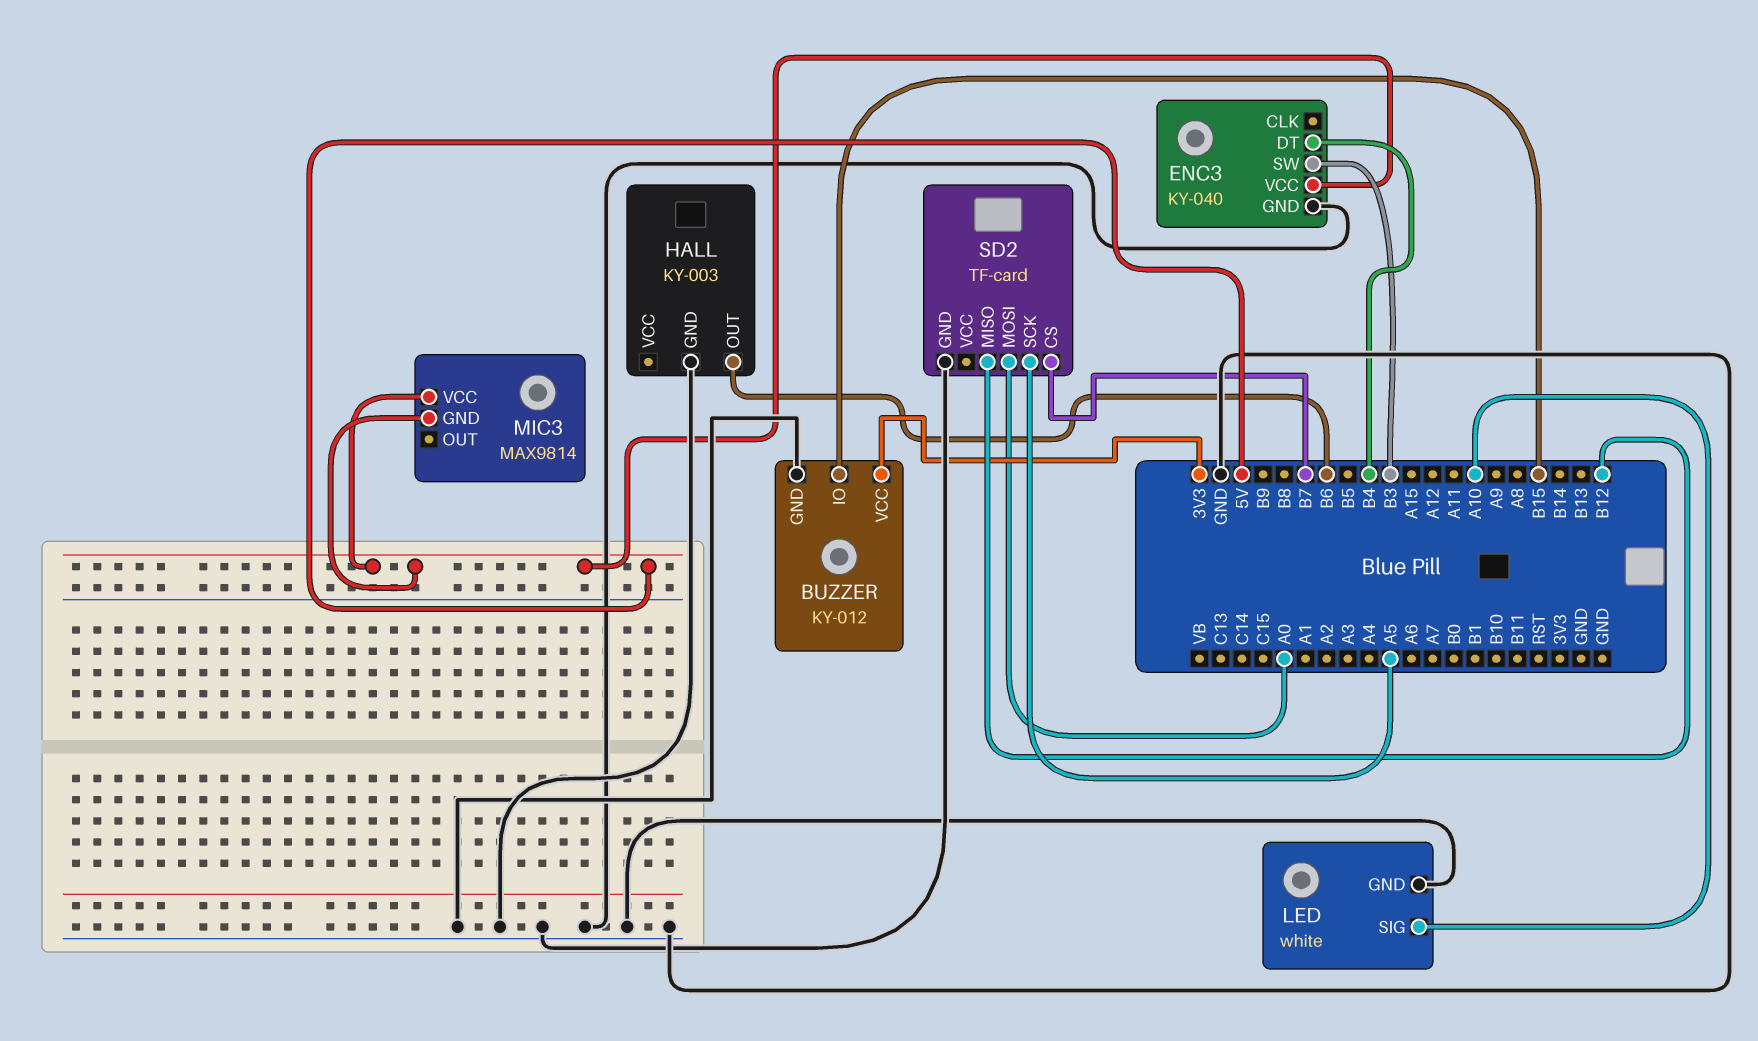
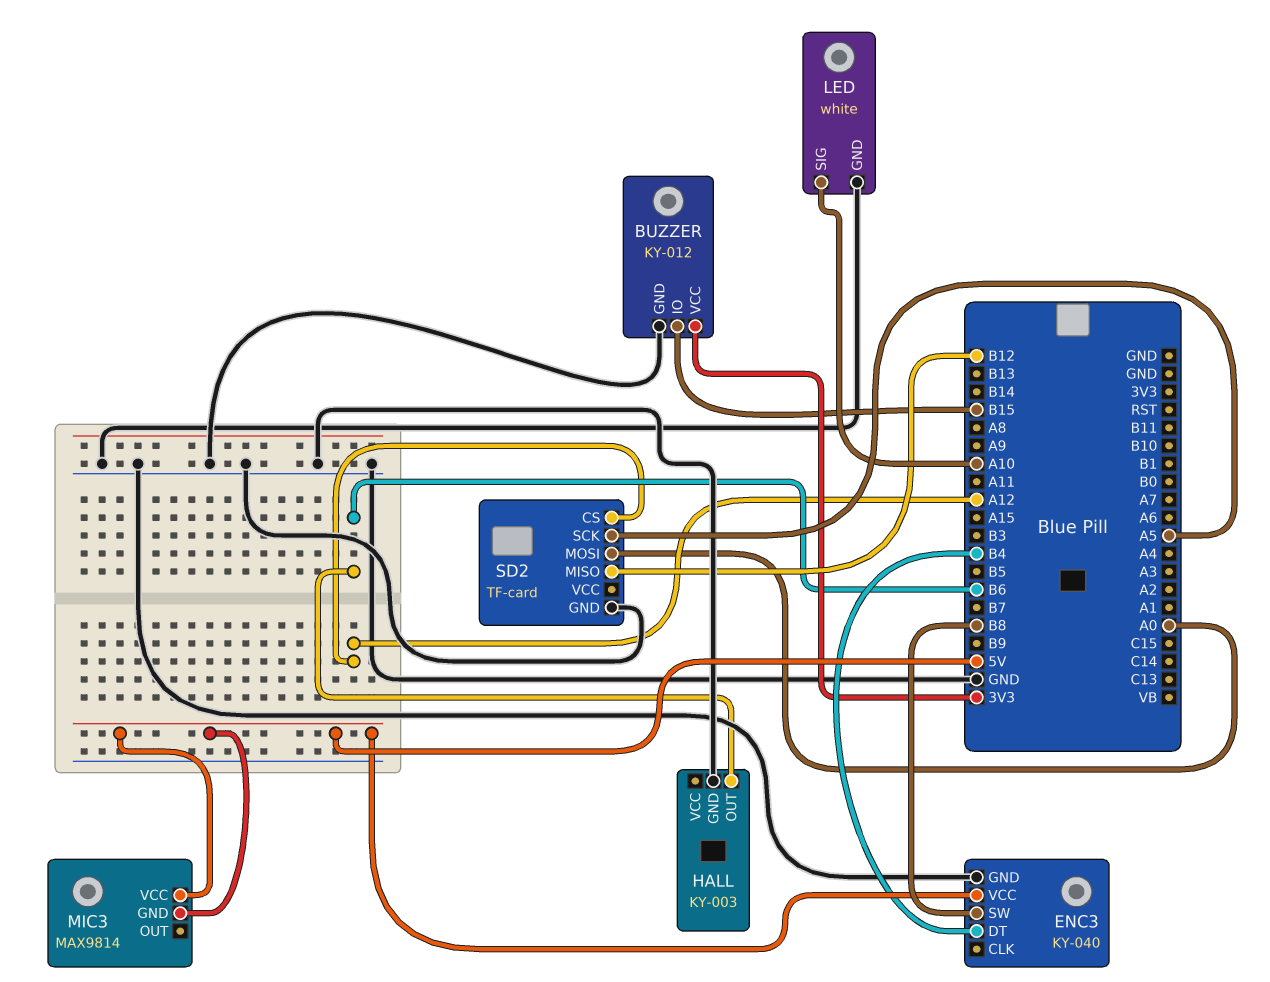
ENC3 pin SW: B3 -> B8
SD2 pin CS: B7 -> A12

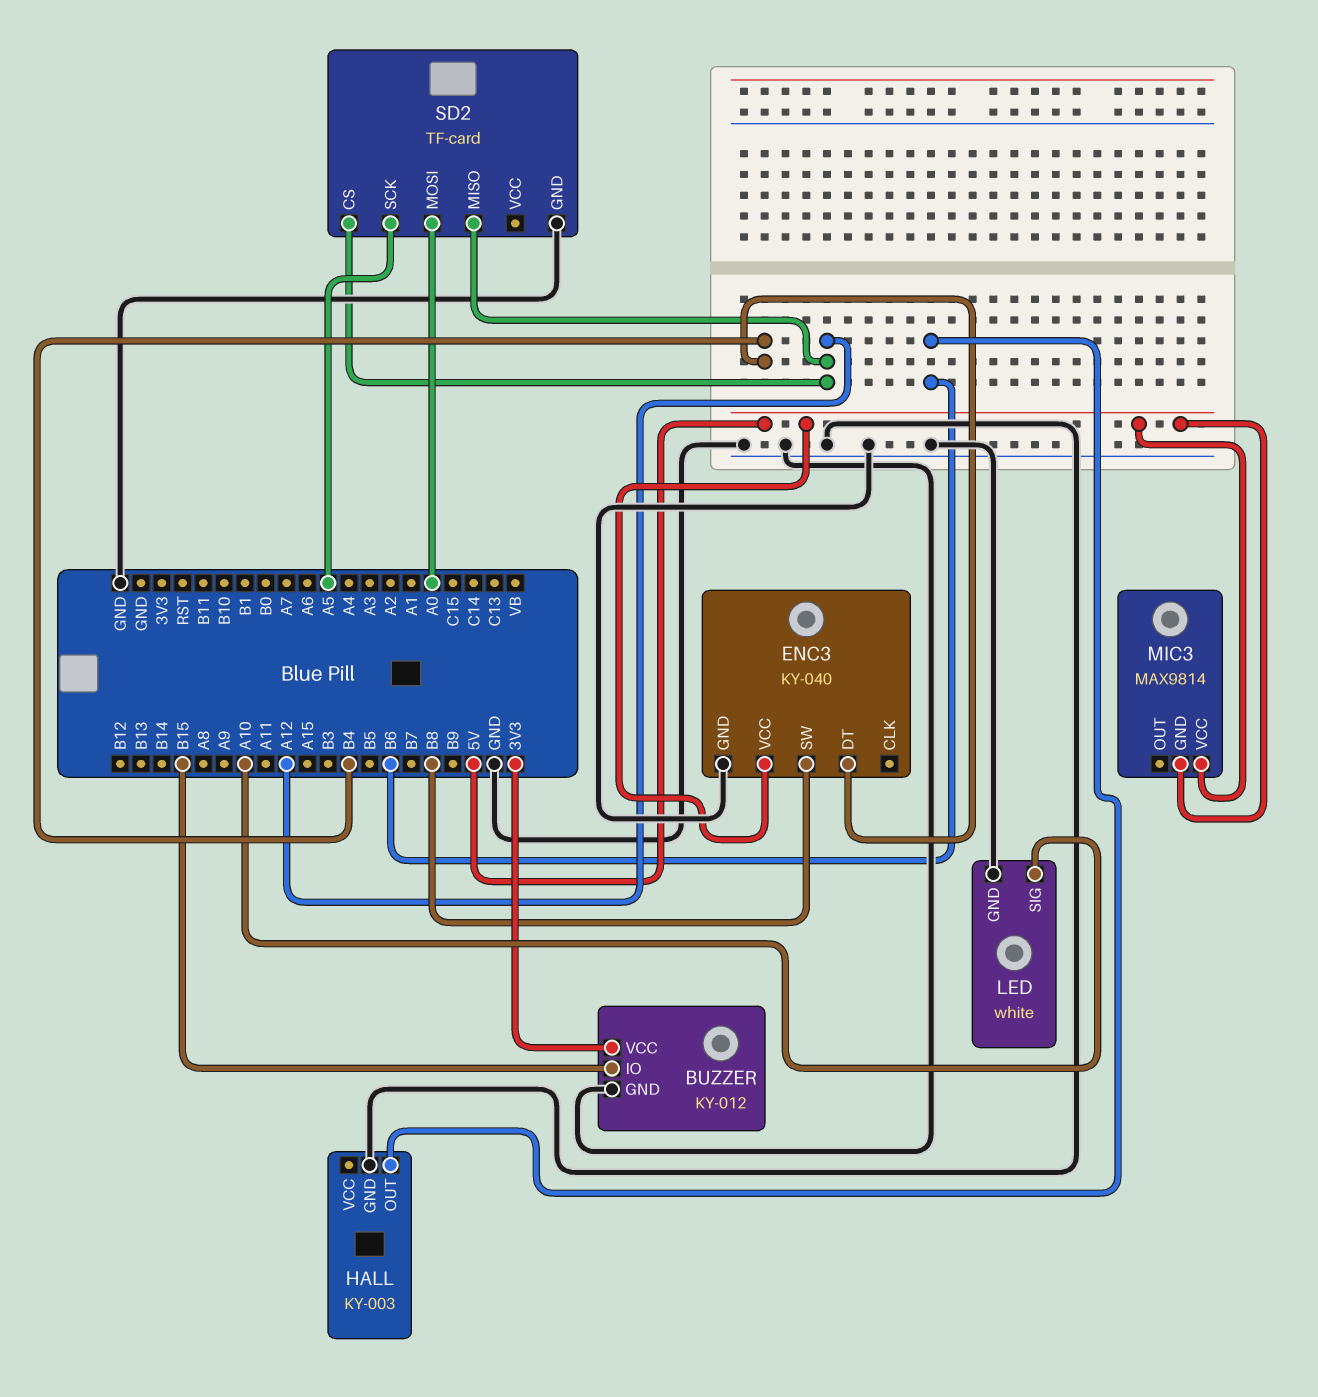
SD2 pin MISO: B12 -> A12

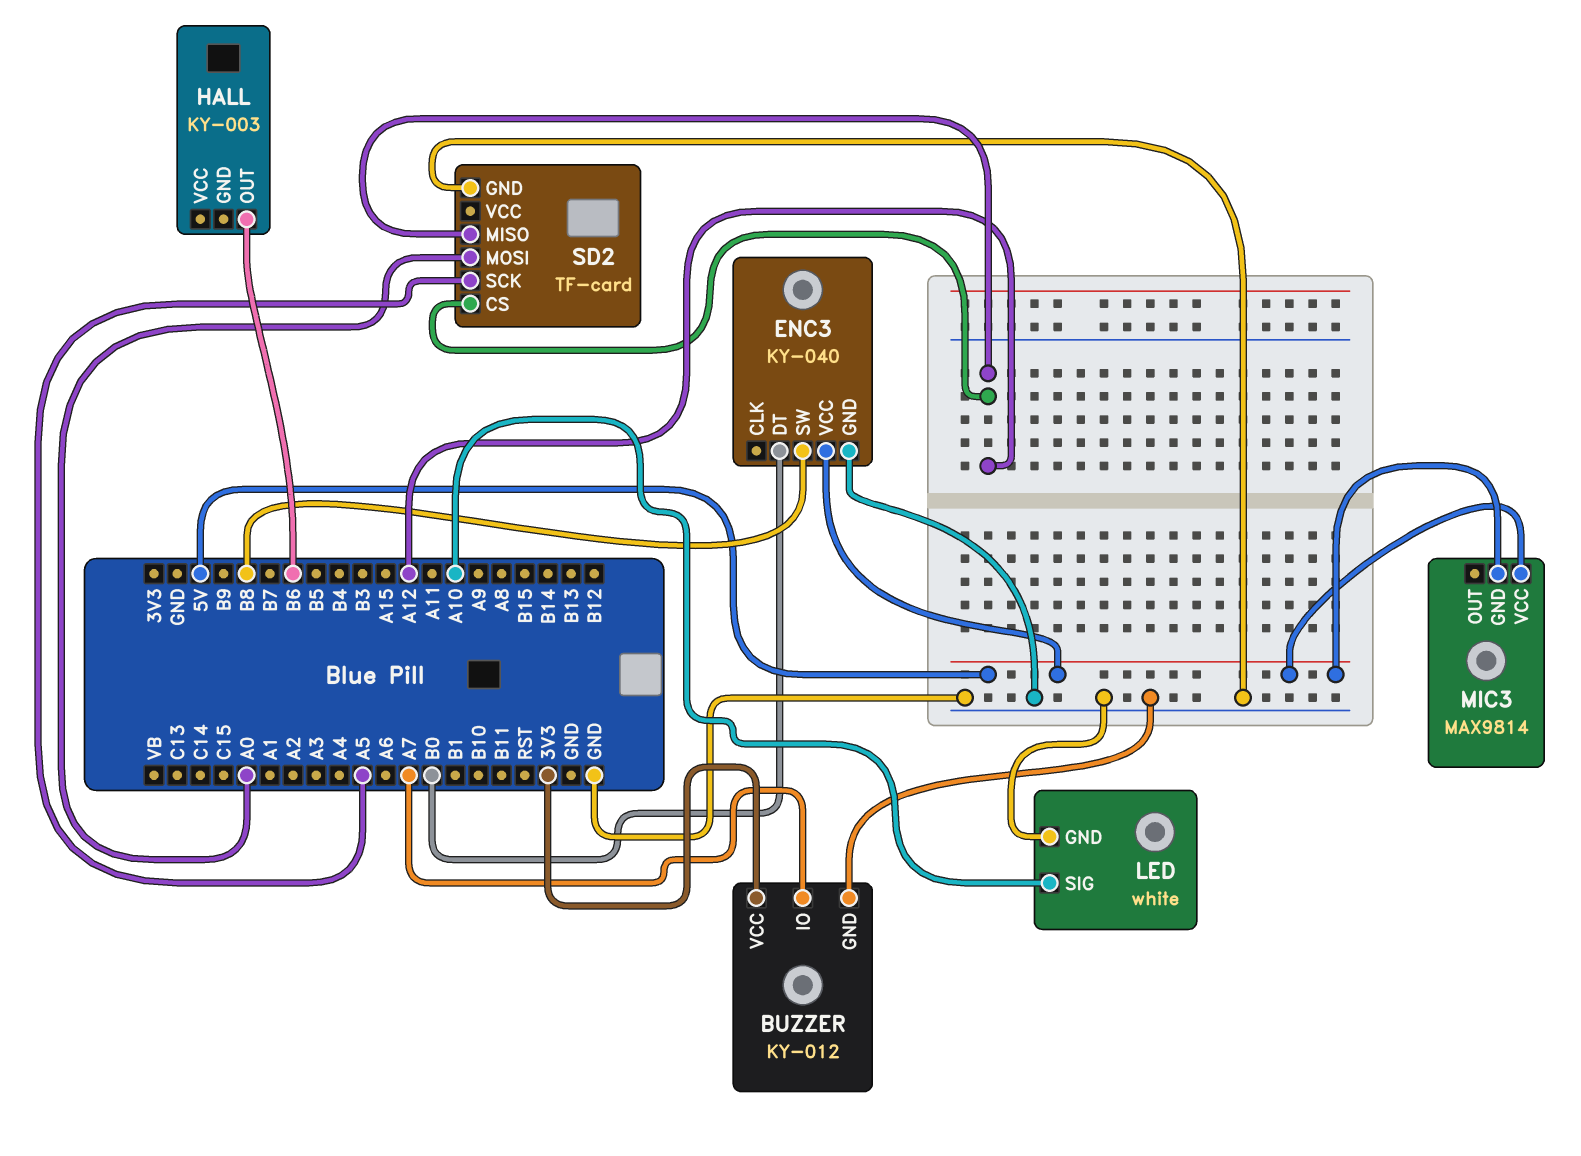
BUZZER pin IO: B15 -> A7
ENC3 pin DT: B4 -> B0
HALL pin GND: GND -> none

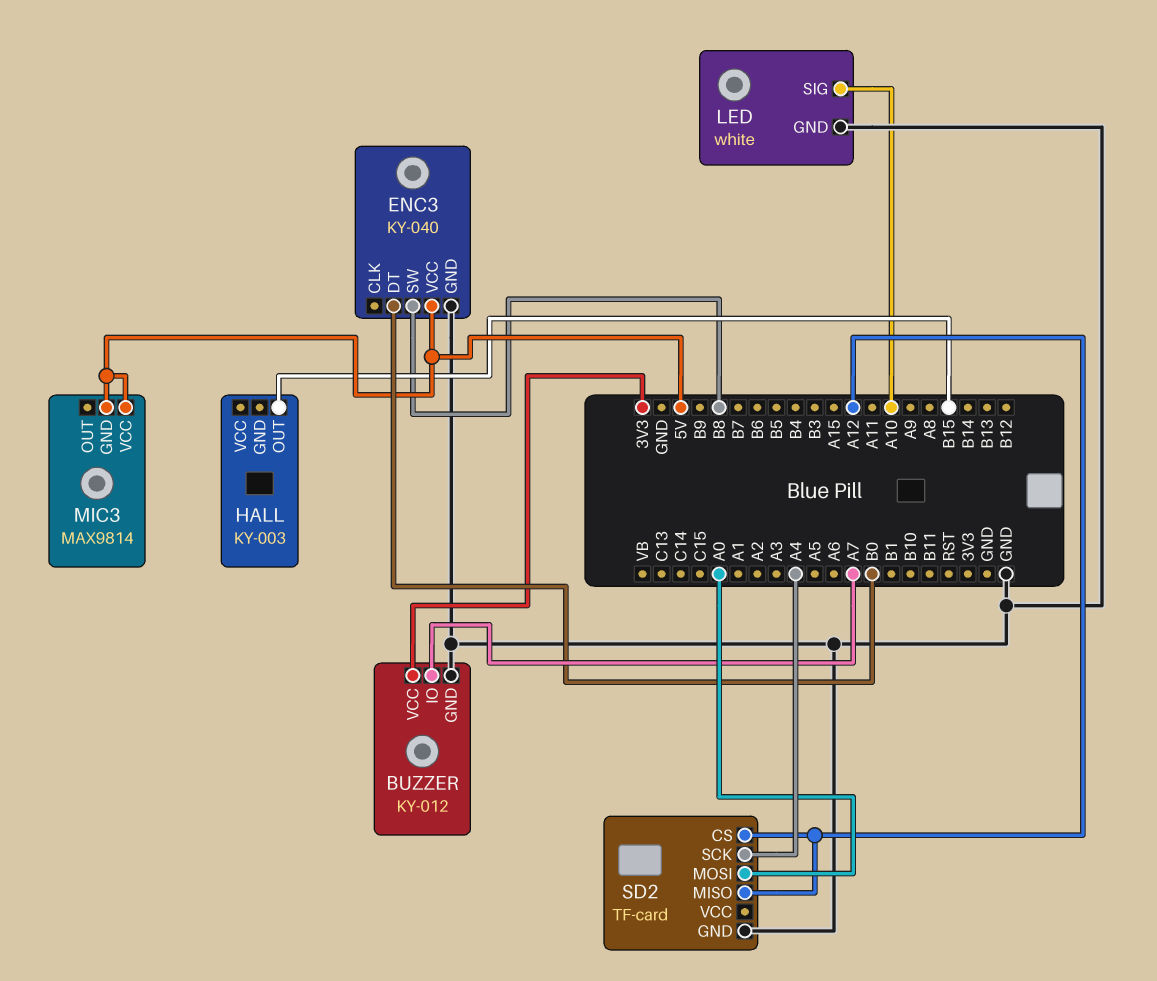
HALL pin OUT: B6 -> B15
SD2 pin SCK: A5 -> A4

